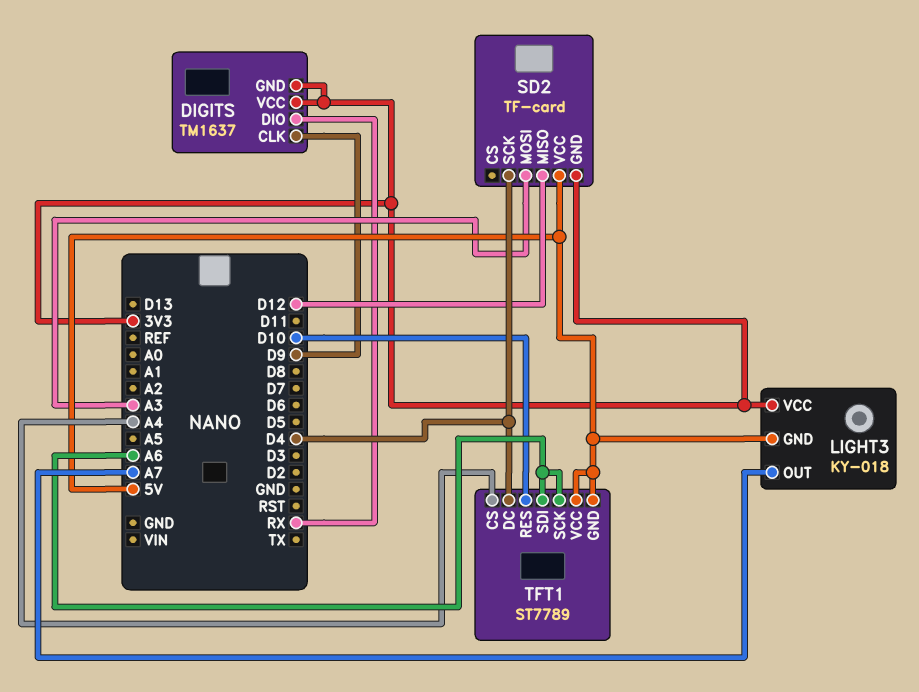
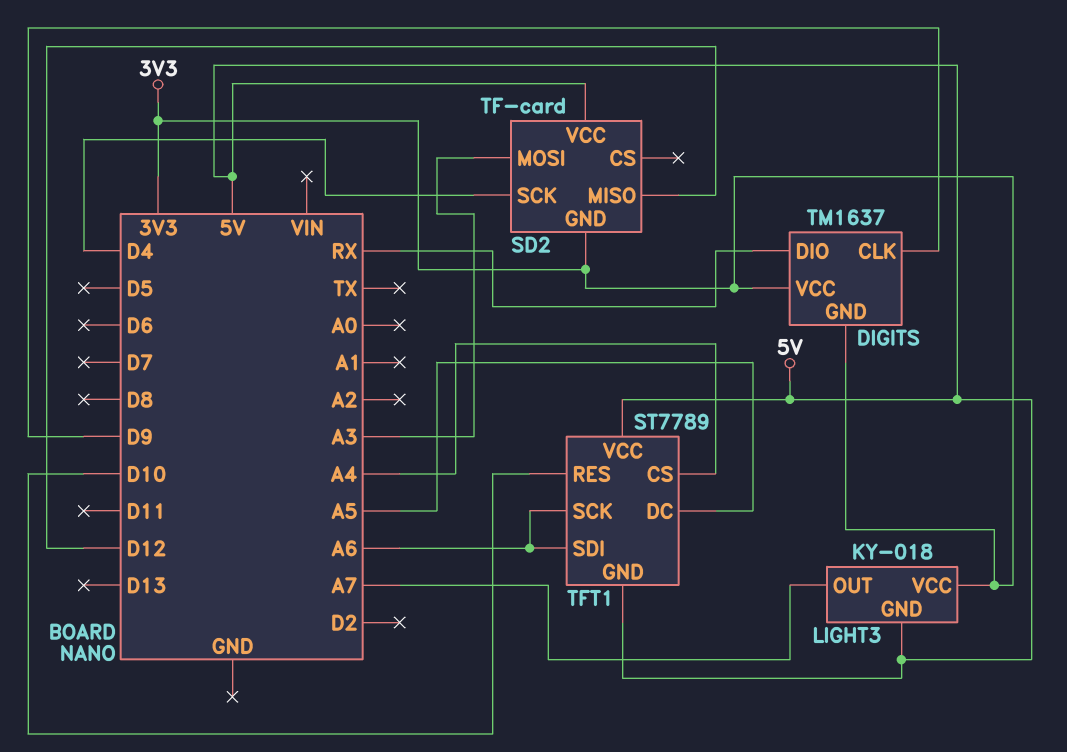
TFT1 pin DC: D4 -> A5

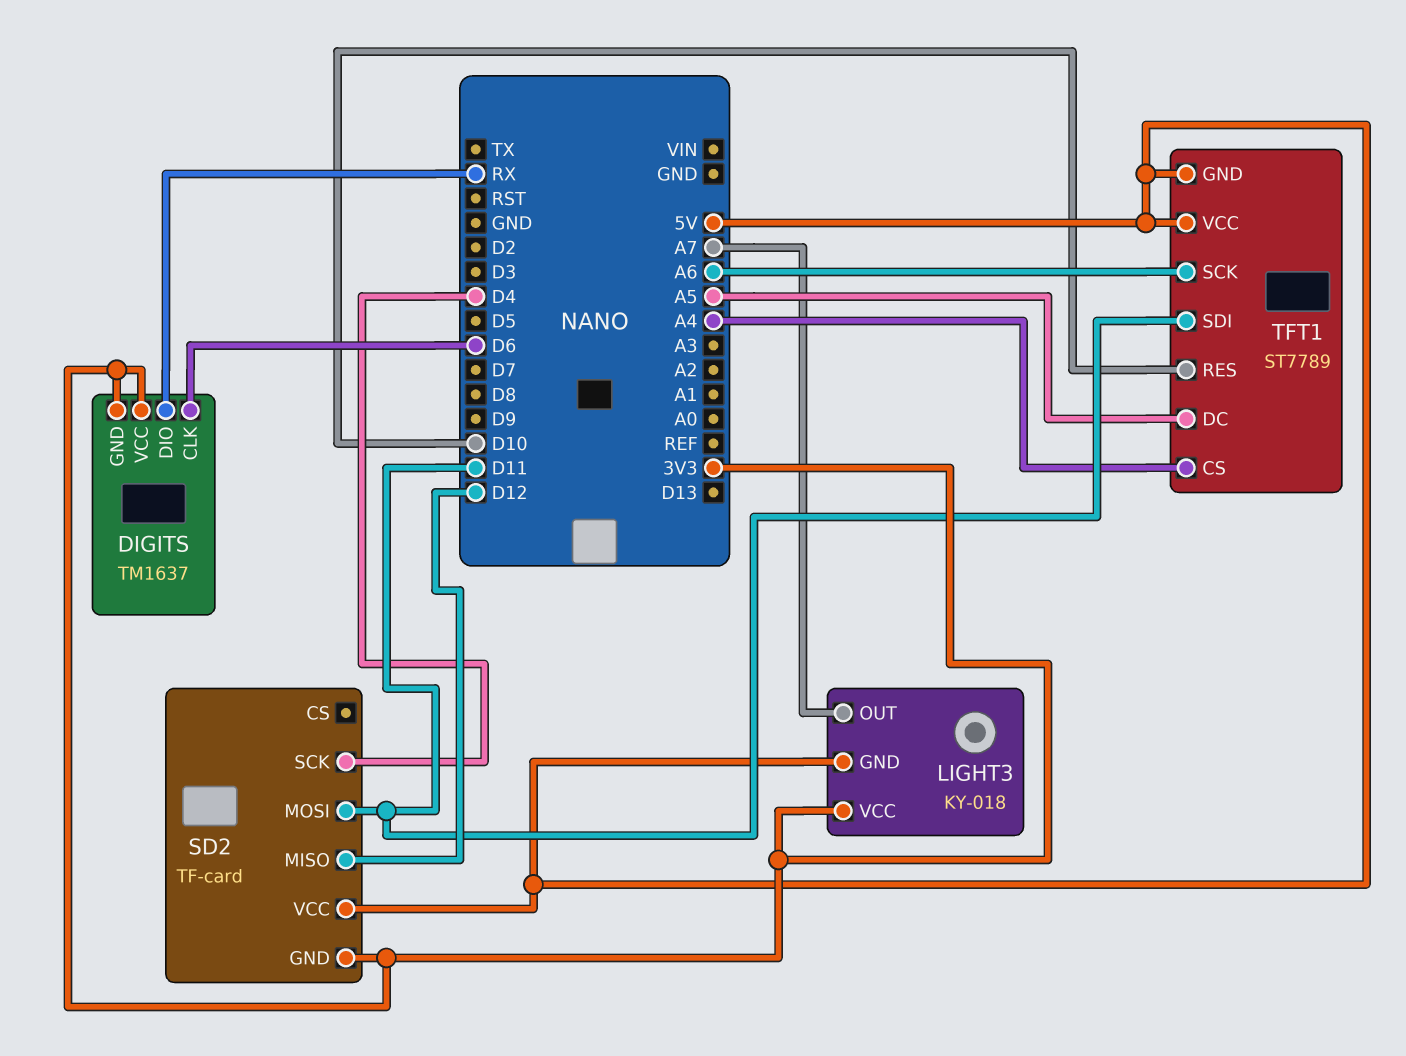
DIGITS pin CLK: D9 -> D6
SD2 pin MOSI: A3 -> D11
TFT1 pin SDI: A6 -> D11

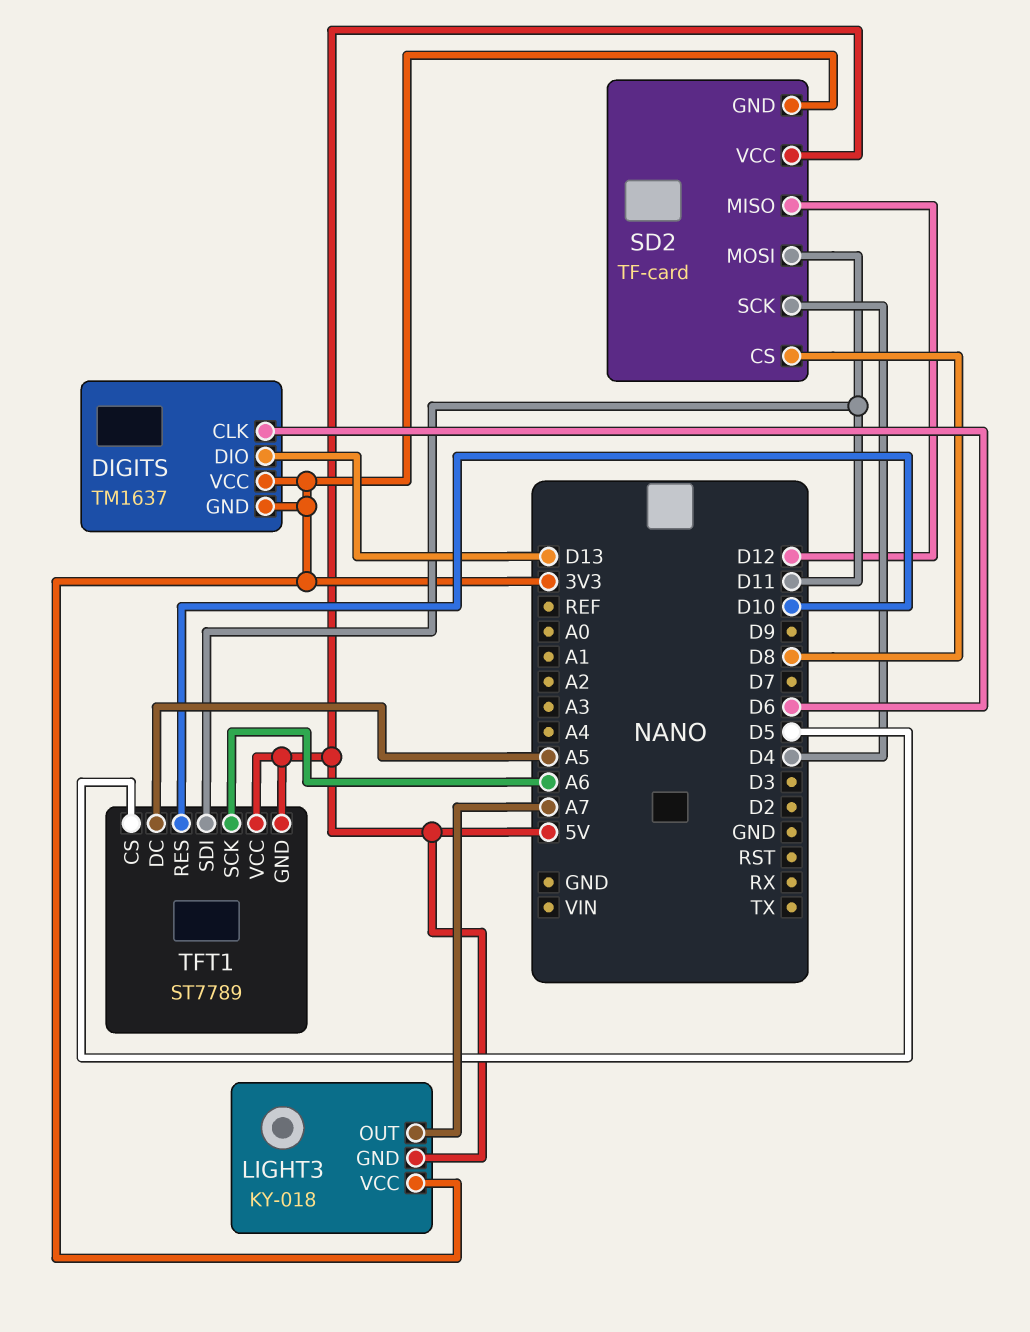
DIGITS pin DIO: RX -> D13
SD2 pin CS: none -> D8
TFT1 pin CS: A4 -> D5

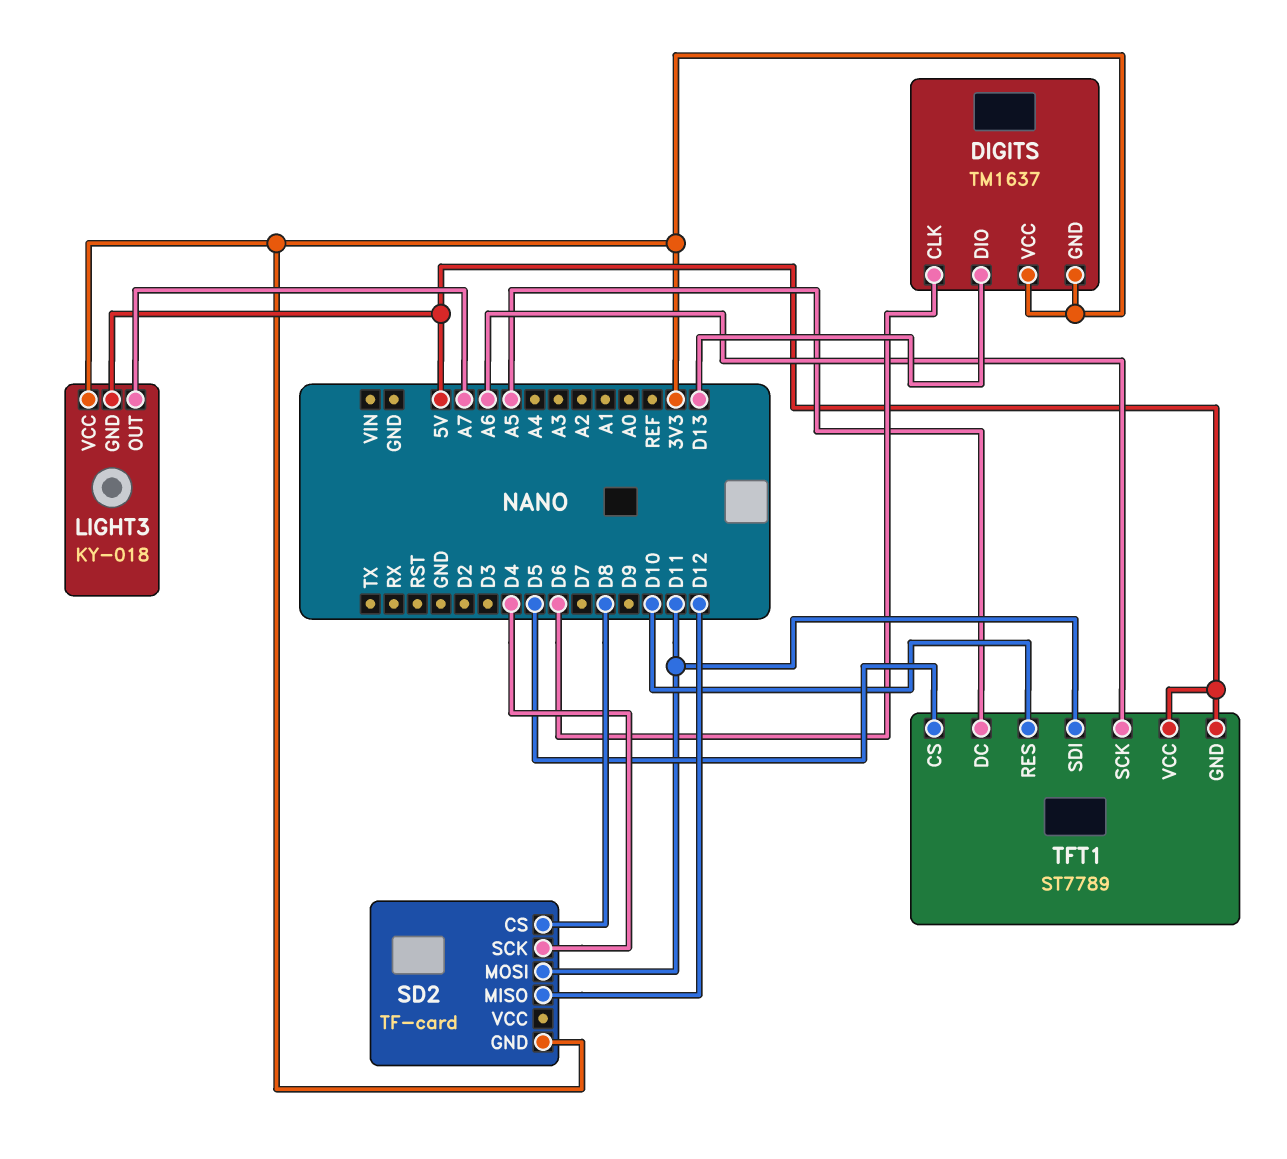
SD2 pin VCC: 5V -> none

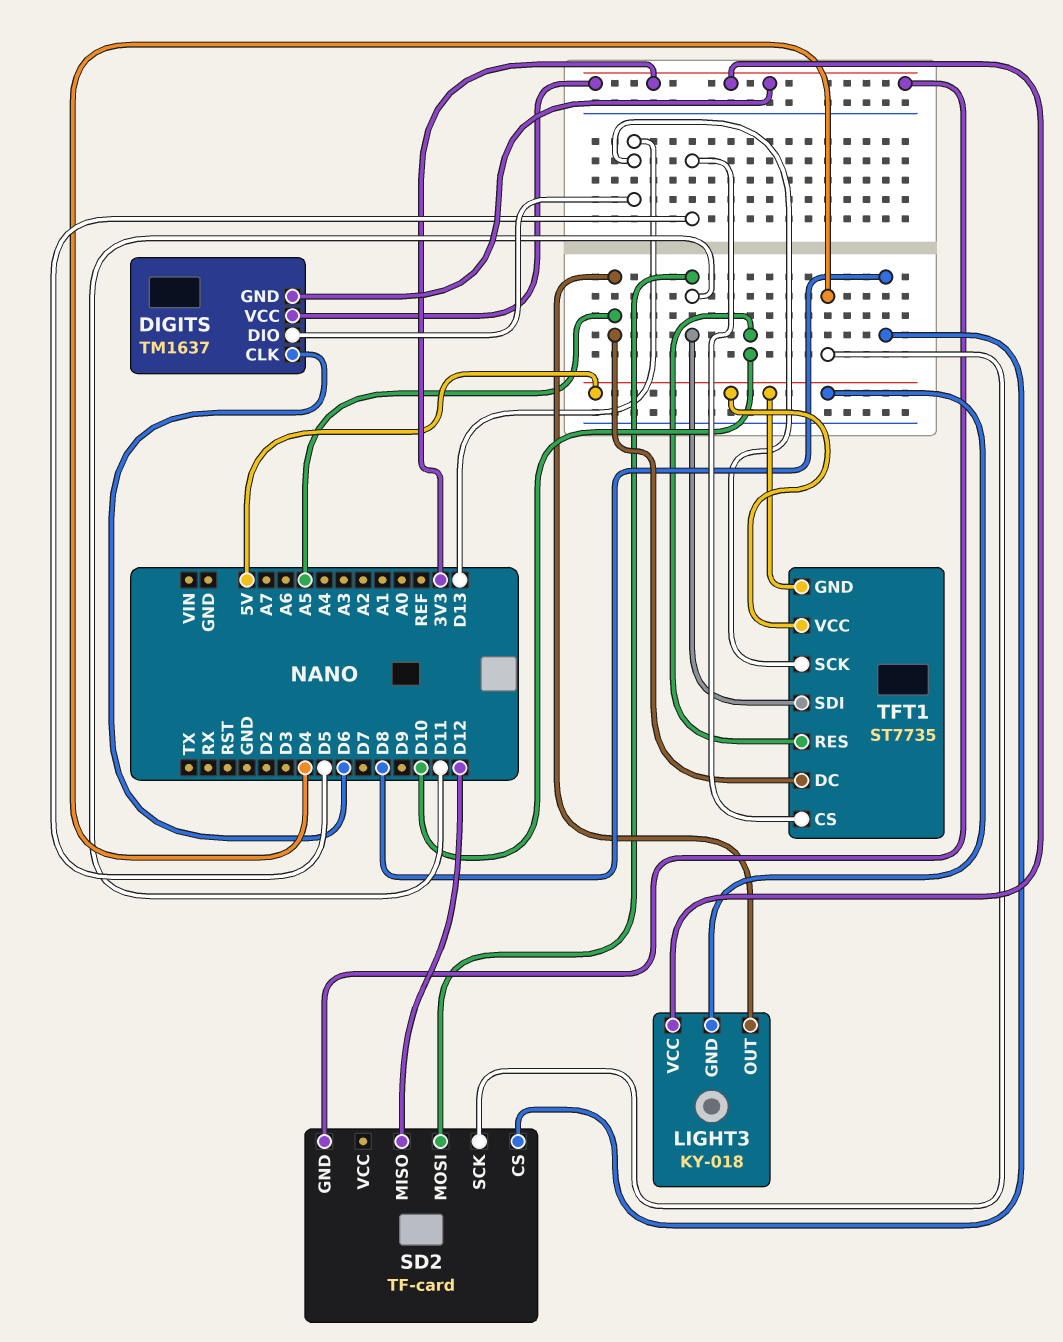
LIGHT3 pin OUT: A7 -> A5
TFT1: ST7789 -> ST7735
TFT1 pin SCK: A6 -> D13

